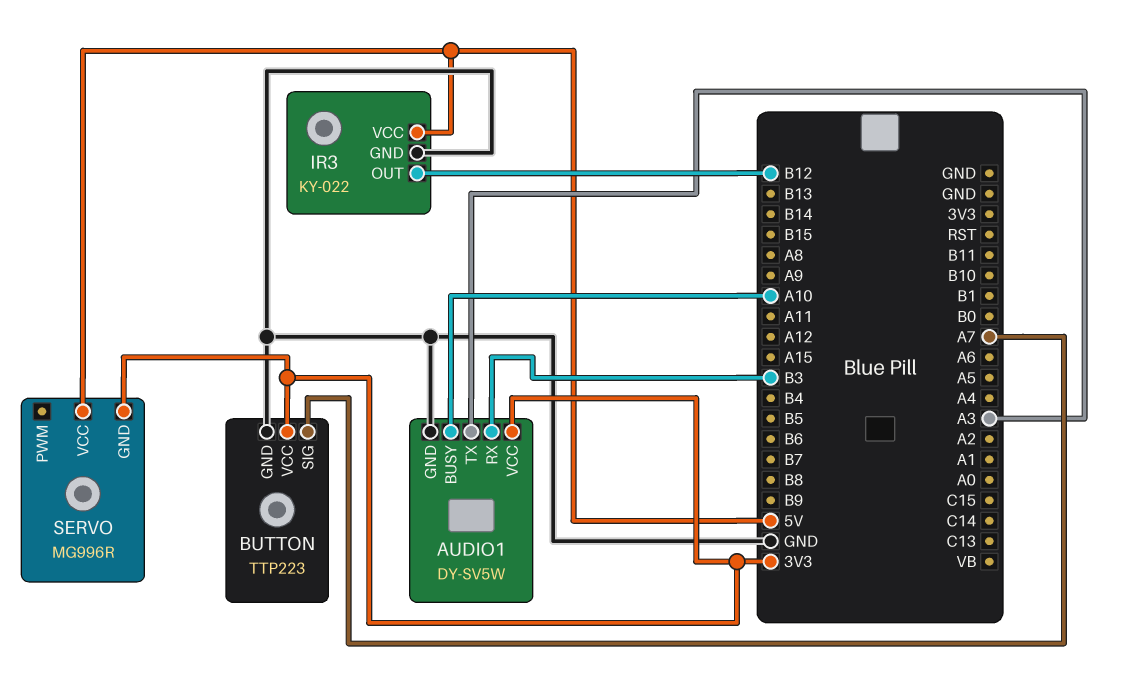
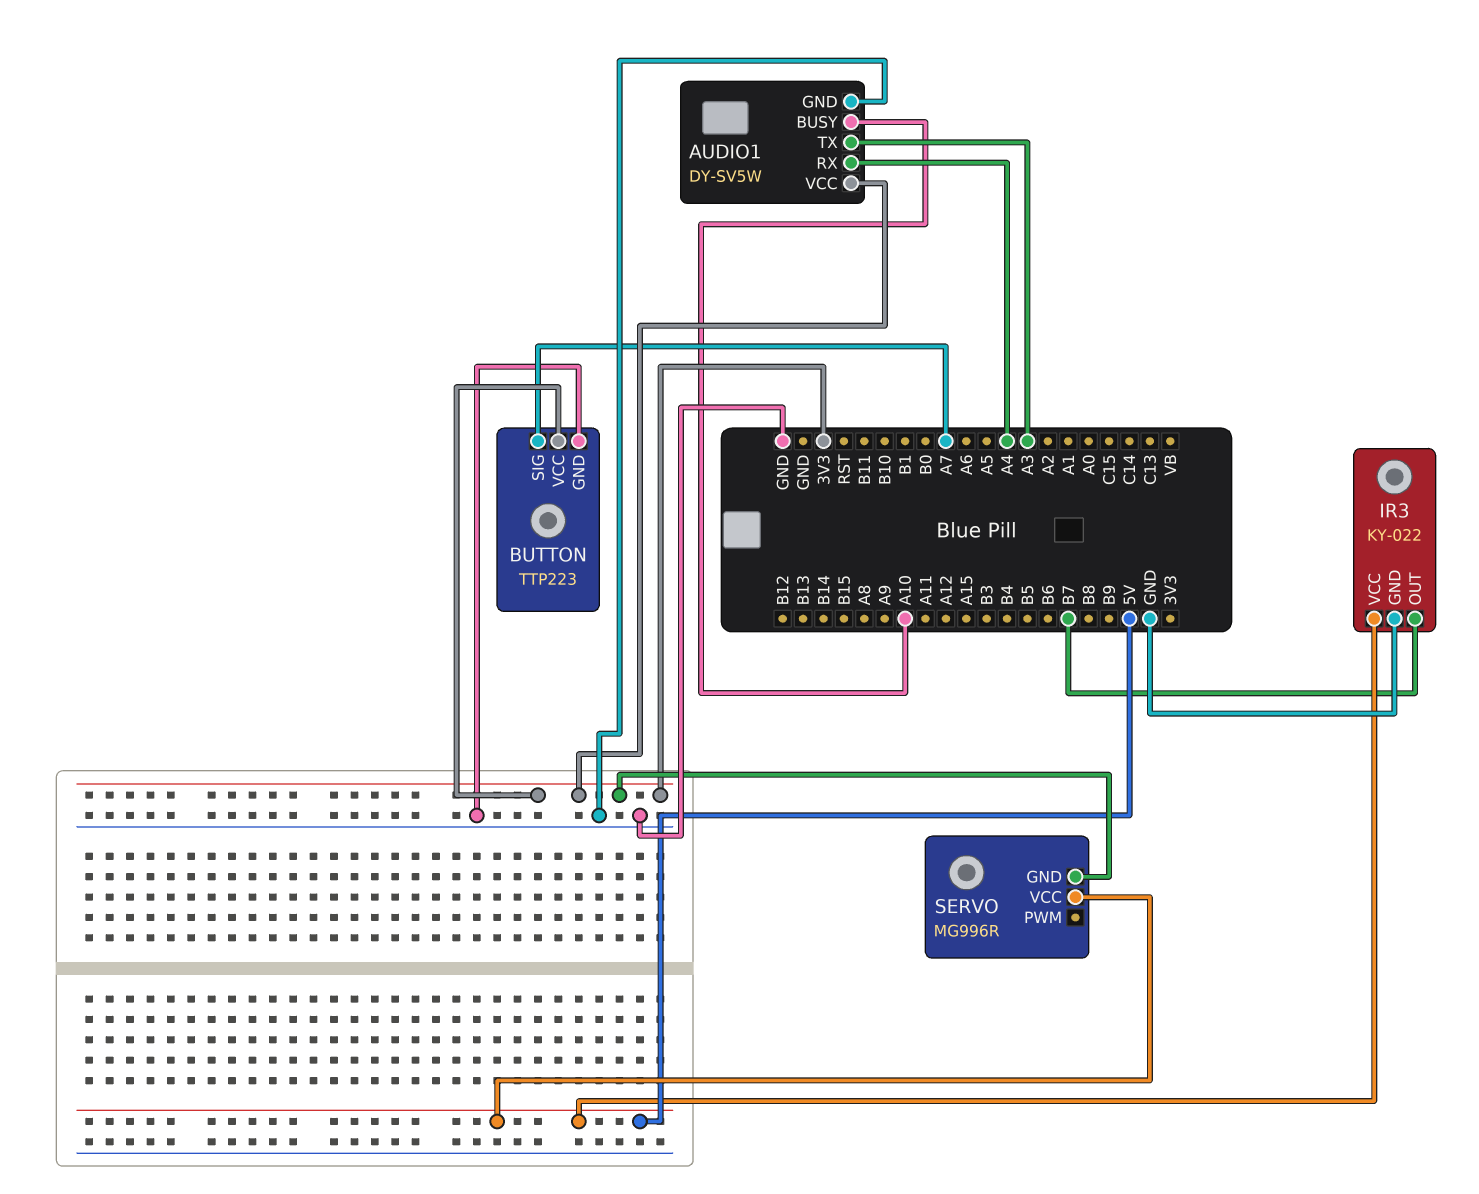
AUDIO1 pin RX: B3 -> A4
IR3 pin OUT: B12 -> B7

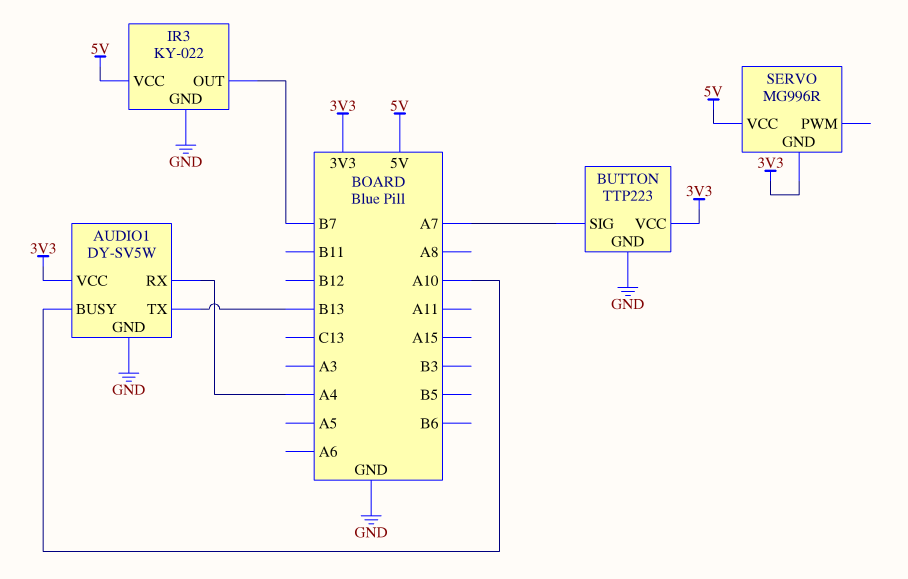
AUDIO1 pin TX: A3 -> B13

